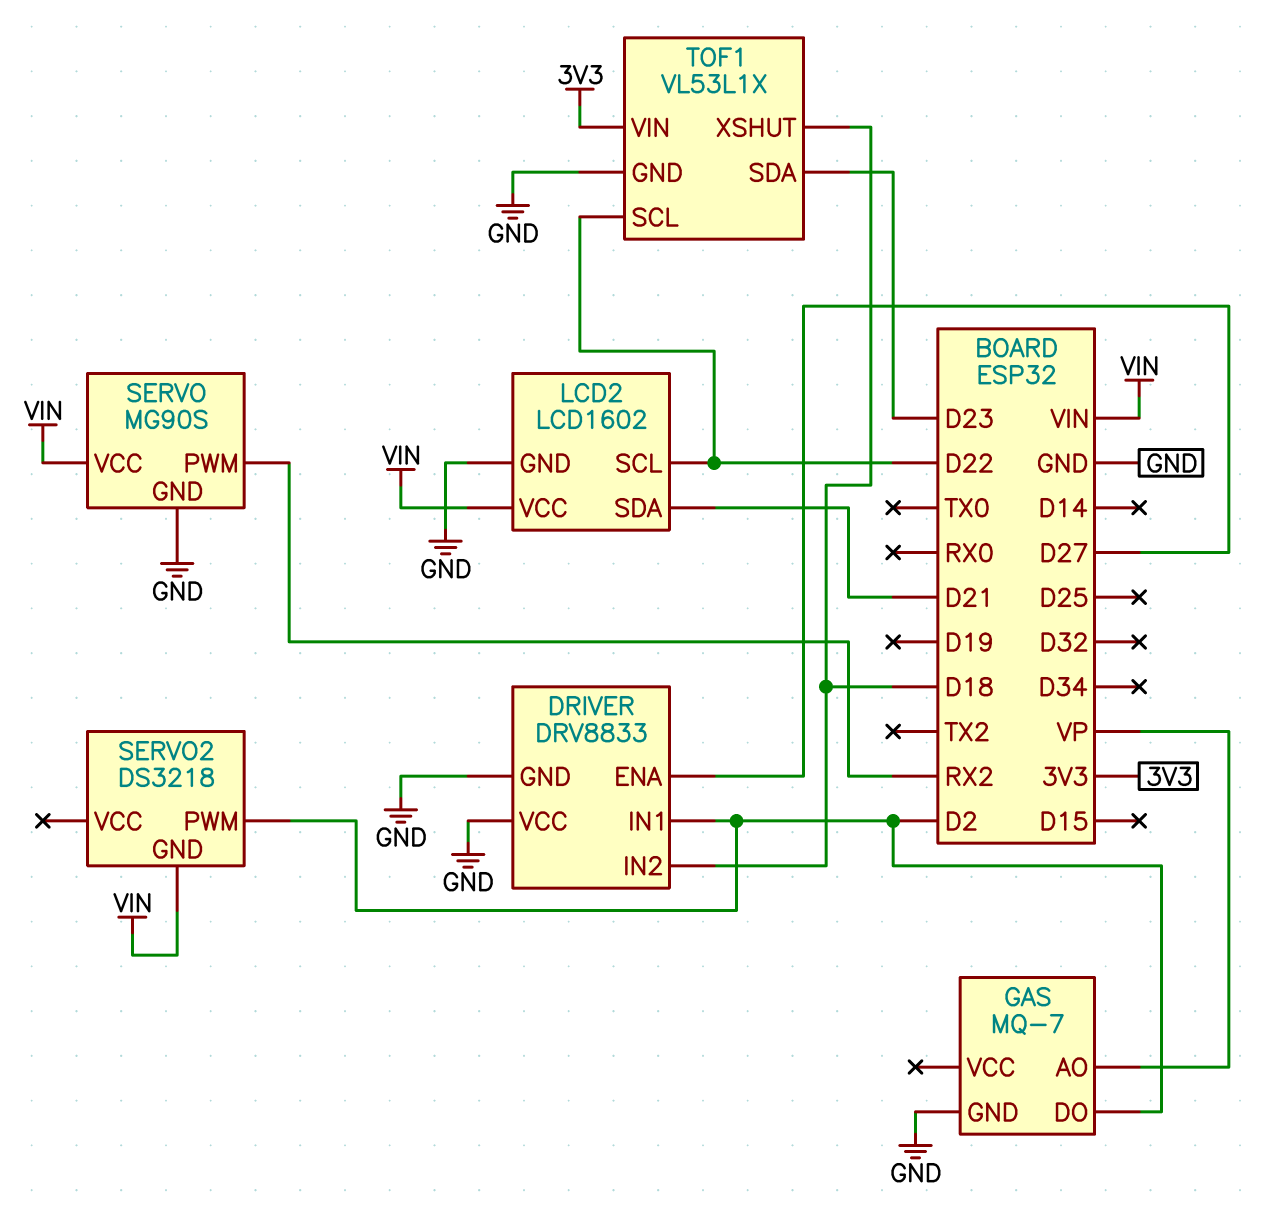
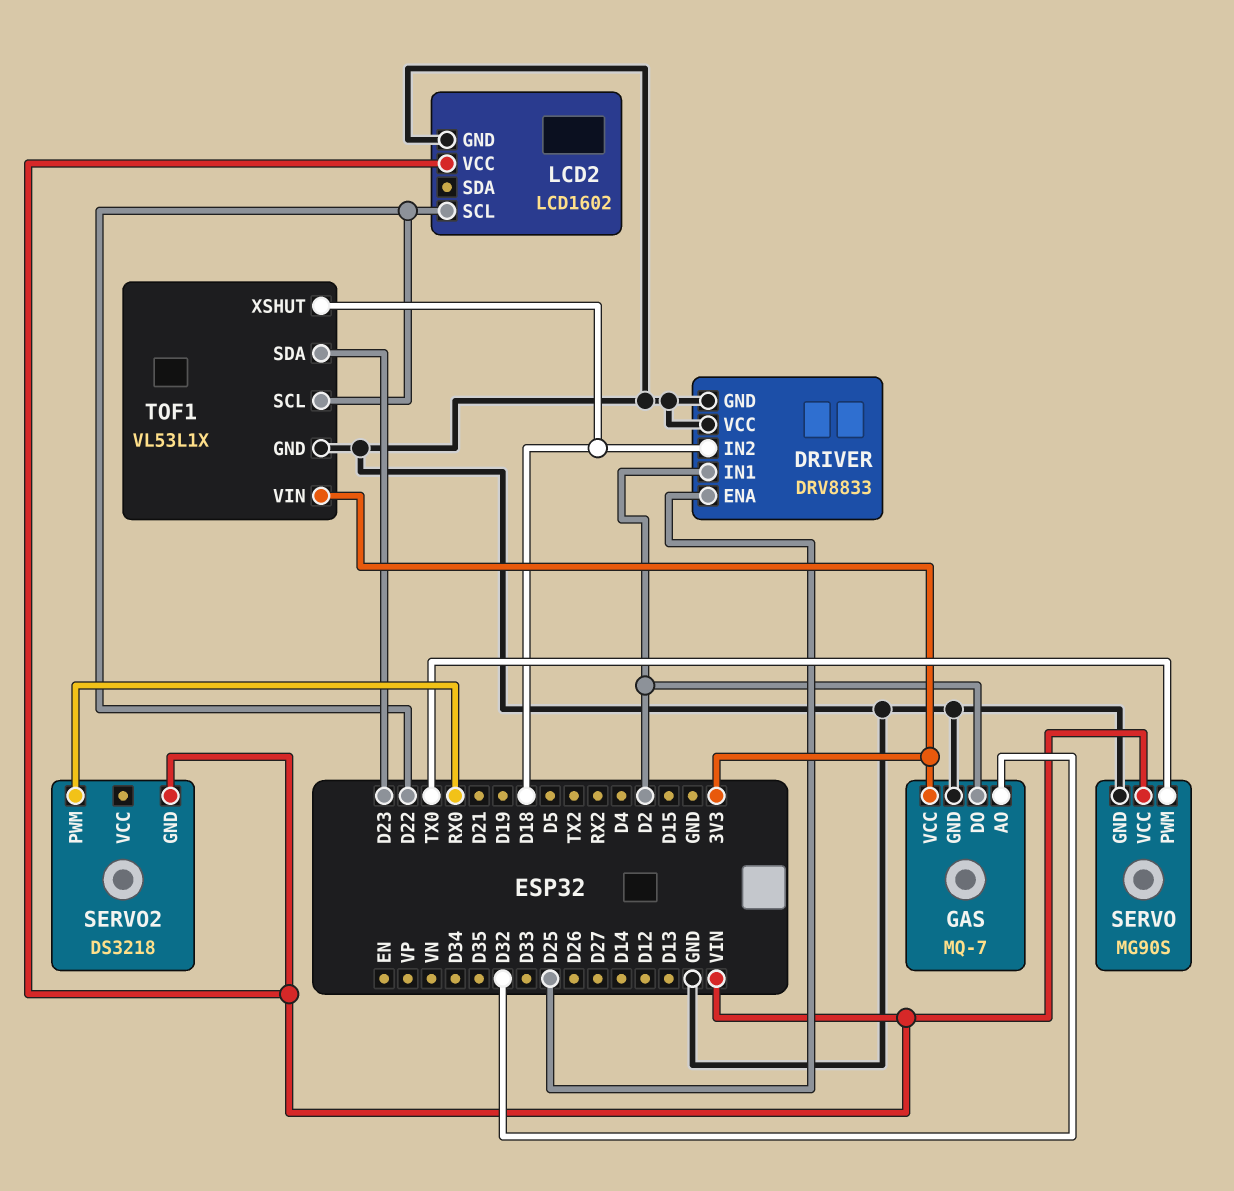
DRIVER pin ENA: D27 -> D25
GAS pin AO: VP -> D32
GAS pin VCC: none -> 3V3
LCD2 pin SDA: D21 -> none
SERVO pin PWM: RX2 -> TX0
SERVO2 pin PWM: D2 -> RX0

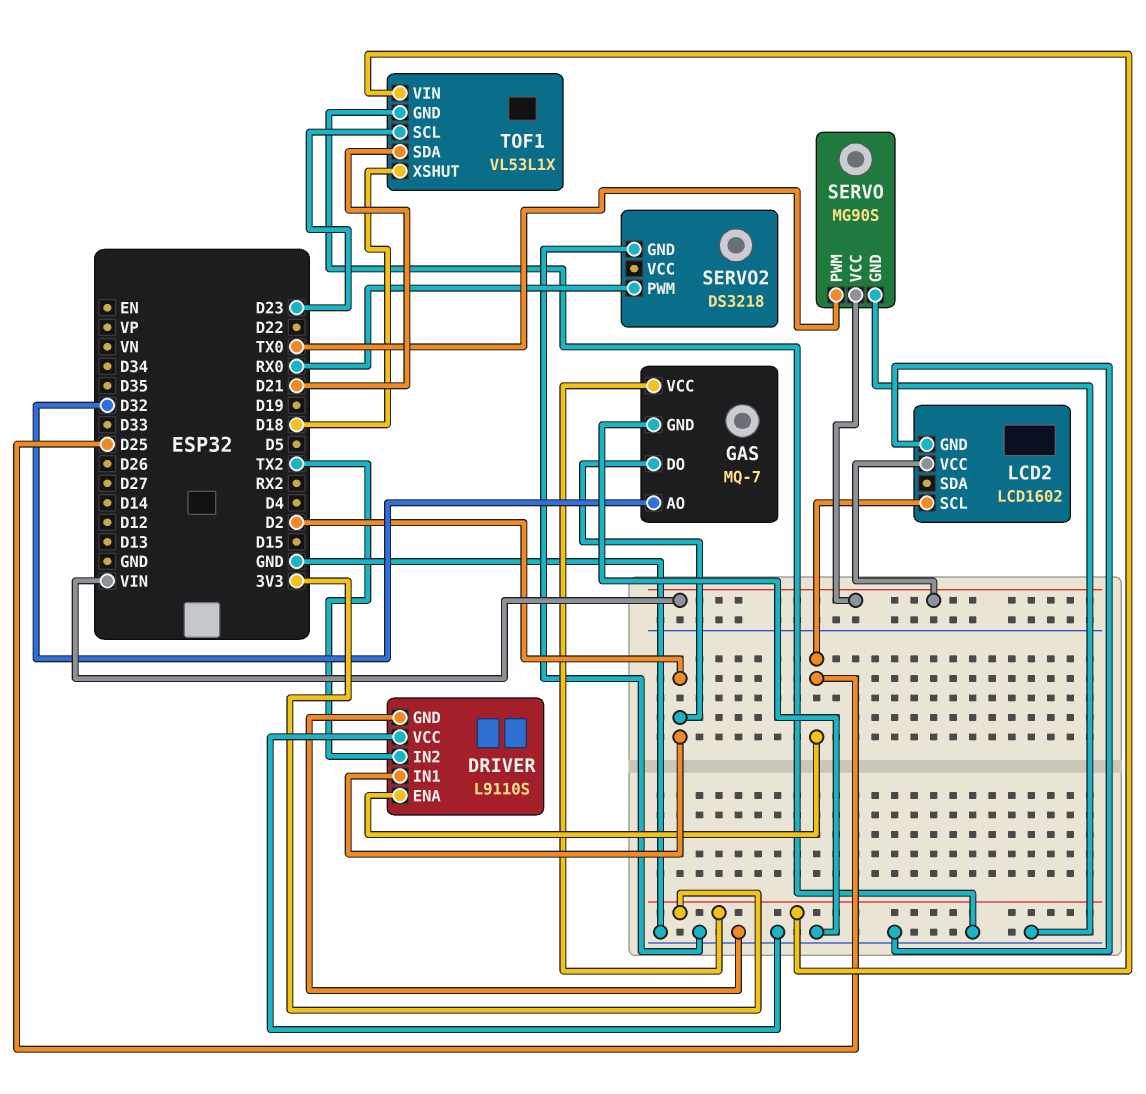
DRIVER: DRV8833 -> L9110S
DRIVER pin IN2: D18 -> TX2
LCD2 pin SCL: D22 -> D25
SERVO2 pin GND: VIN -> GND
TOF1 pin SCL: D22 -> D23
TOF1 pin SDA: D23 -> D21

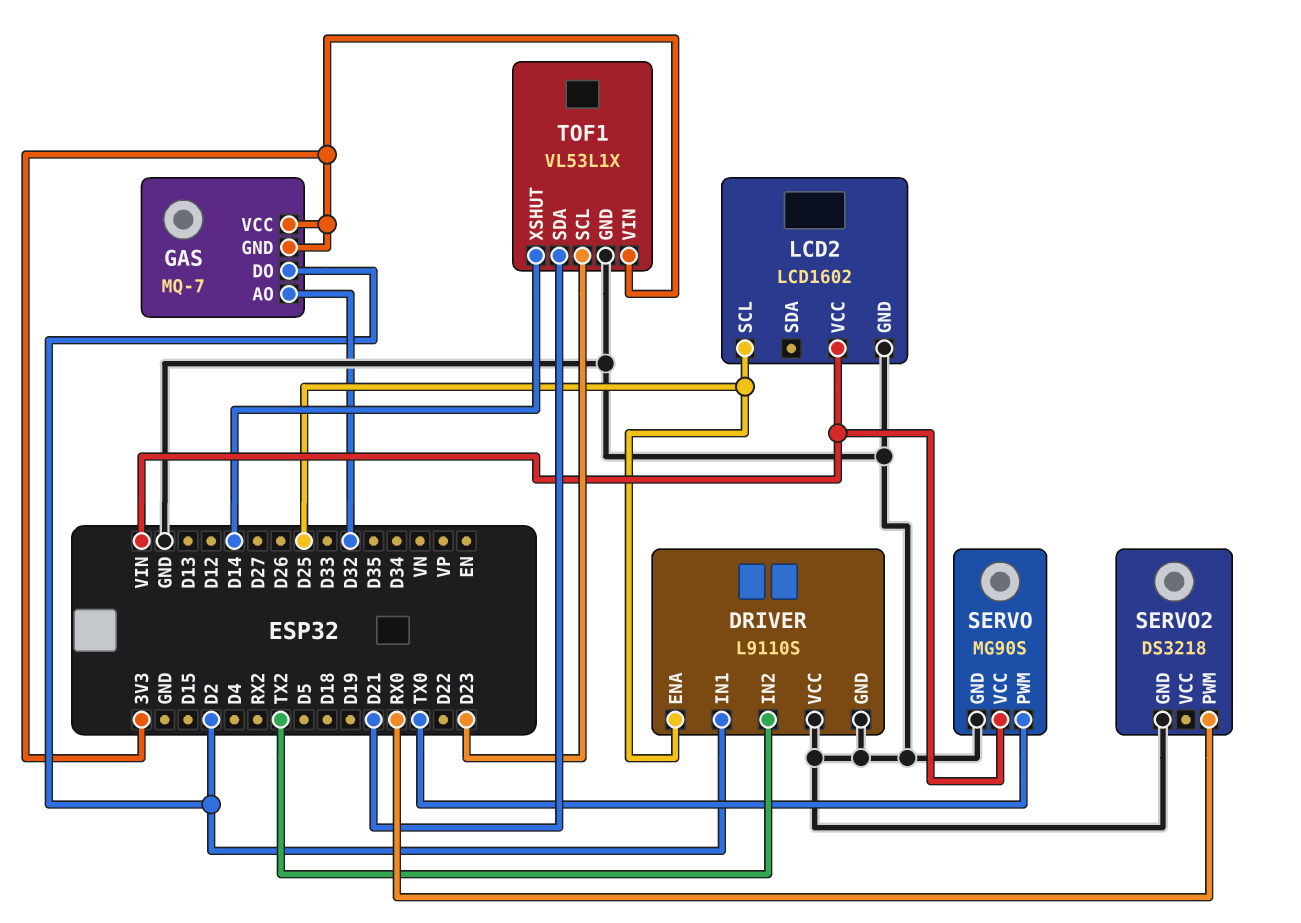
GAS pin GND: GND -> 3V3
TOF1 pin XSHUT: D18 -> D14

